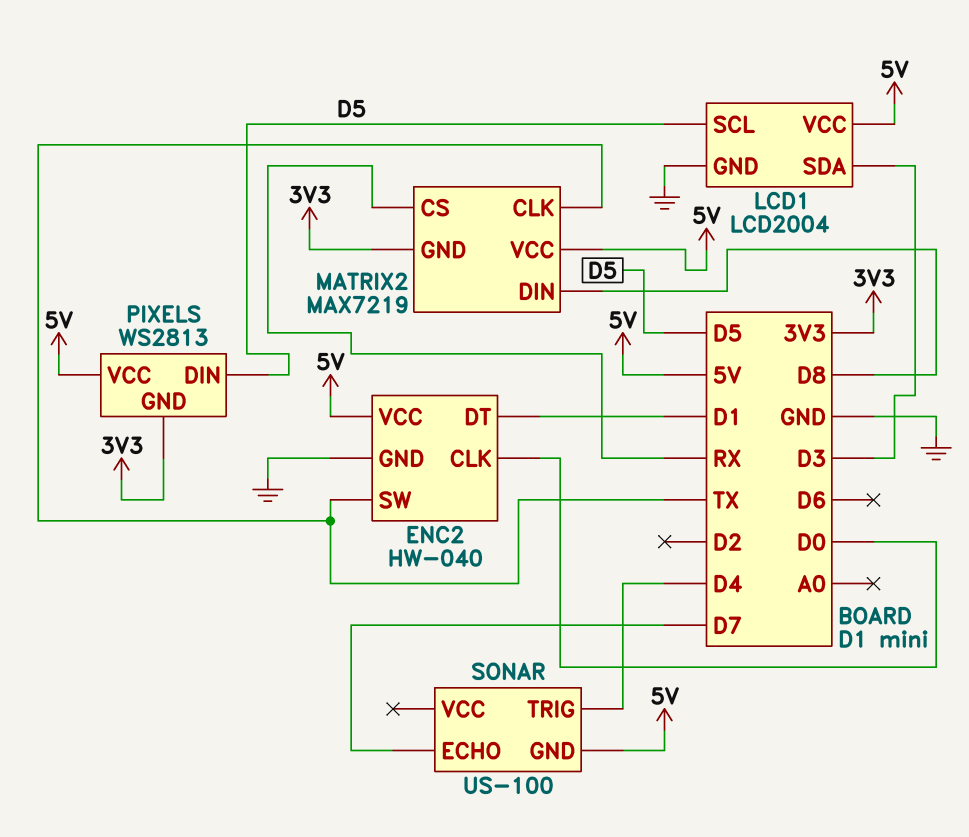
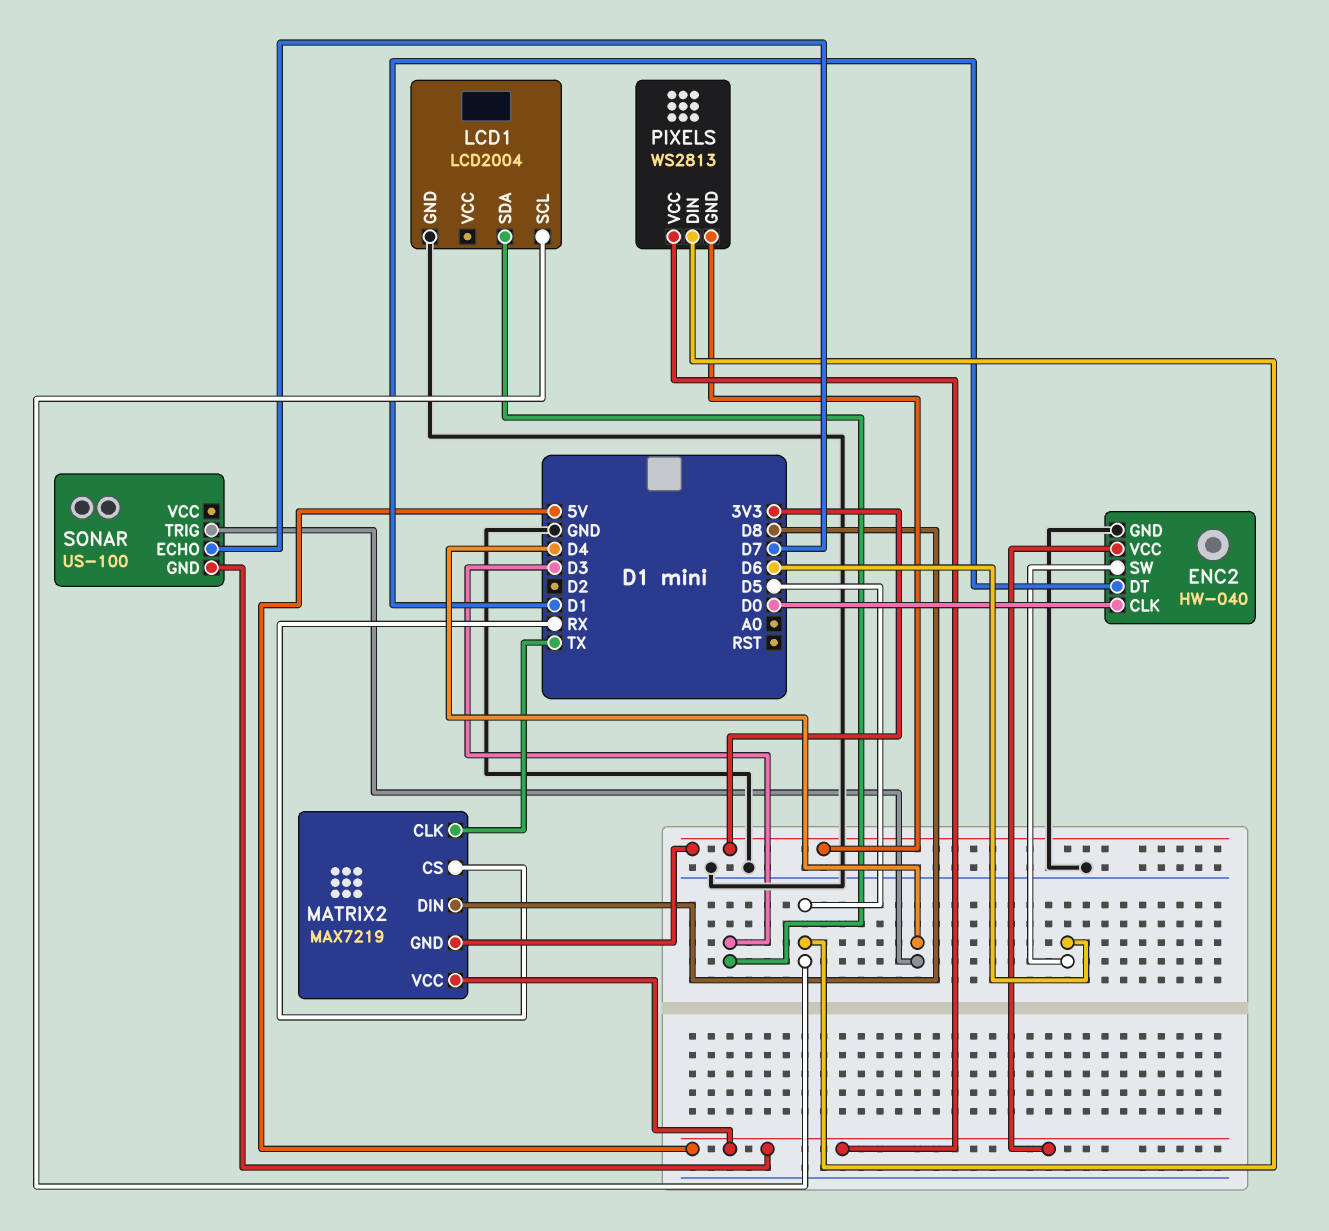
ENC2 pin SW: TX -> D6
LCD1 pin VCC: 5V -> none

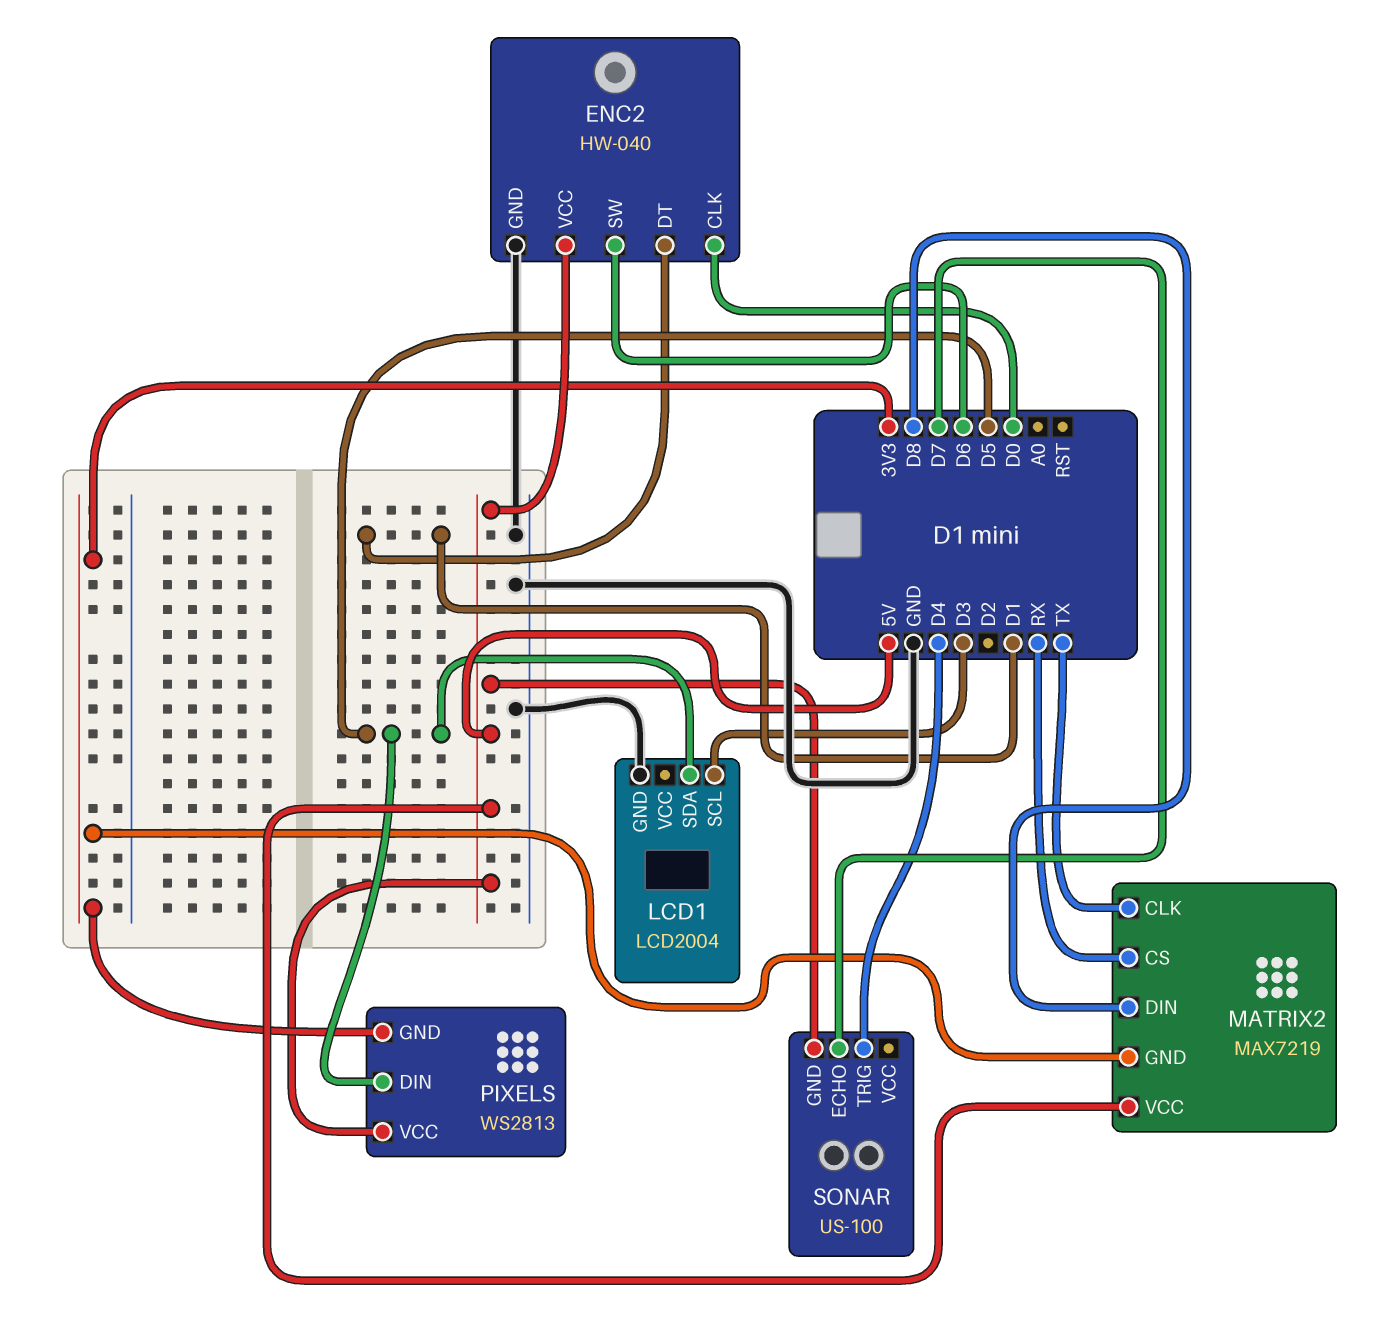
LCD1 pin SCL: D5 -> D3
LCD1 pin SDA: D3 -> D5

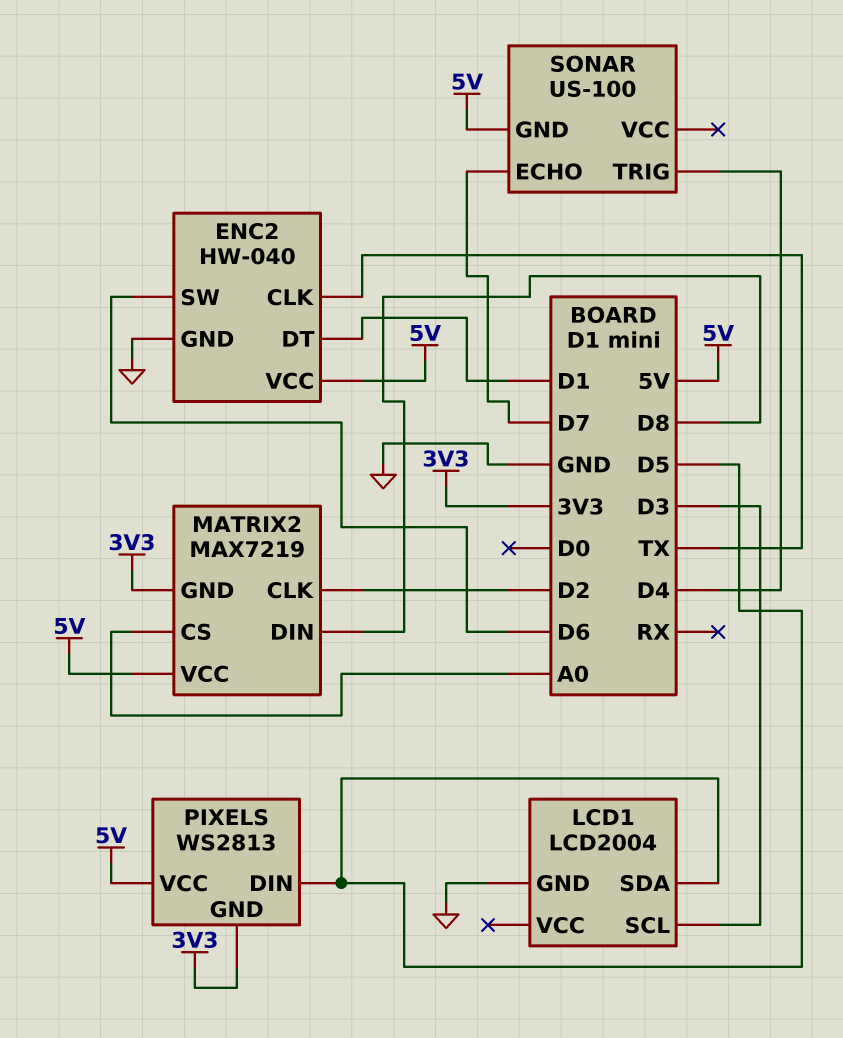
ENC2 pin CLK: D0 -> TX
MATRIX2 pin CLK: TX -> D2
MATRIX2 pin CS: RX -> A0

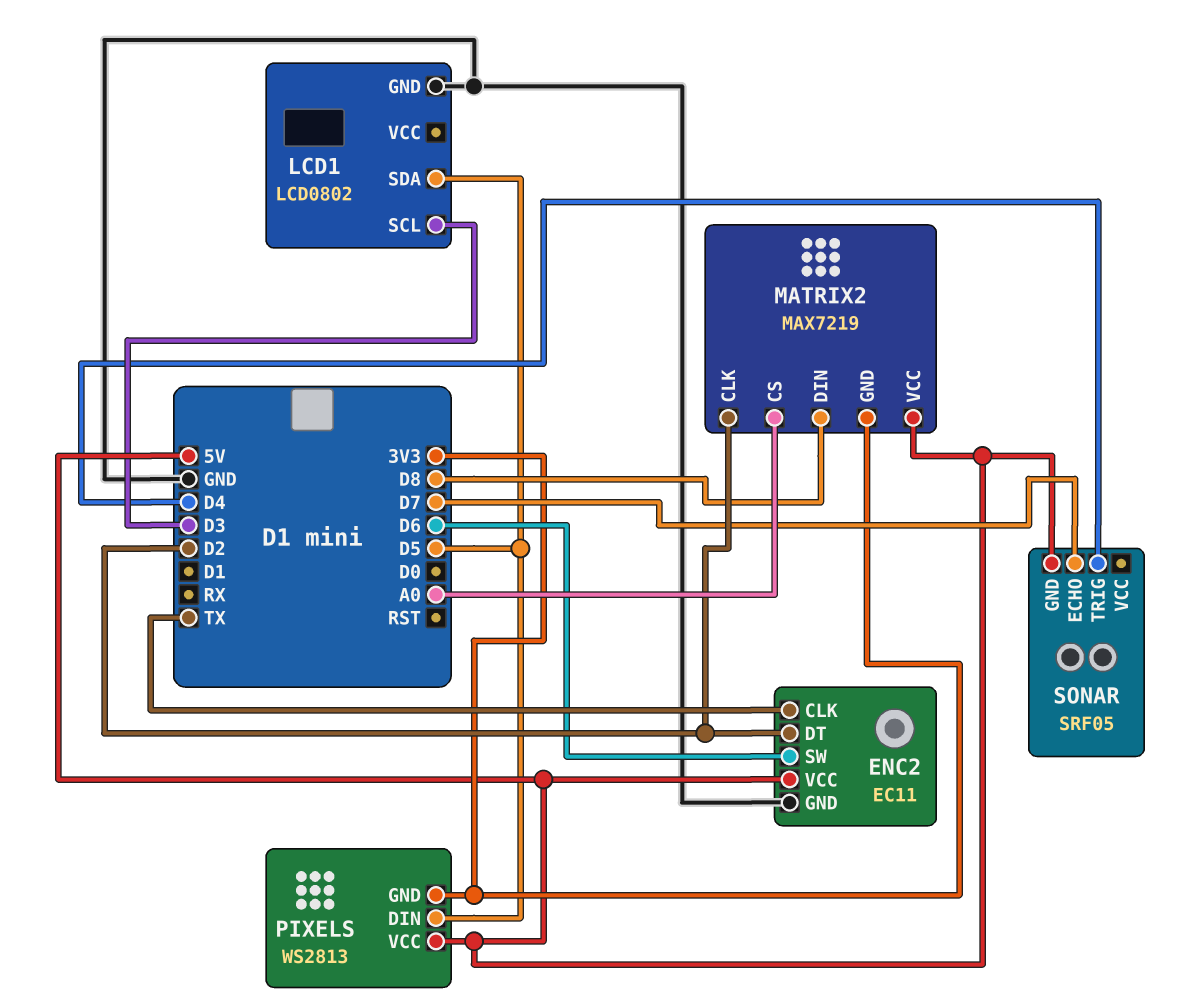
ENC2: HW-040 -> EC11
ENC2 pin DT: D1 -> D2
LCD1: LCD2004 -> LCD0802
SONAR: US-100 -> SRF05

